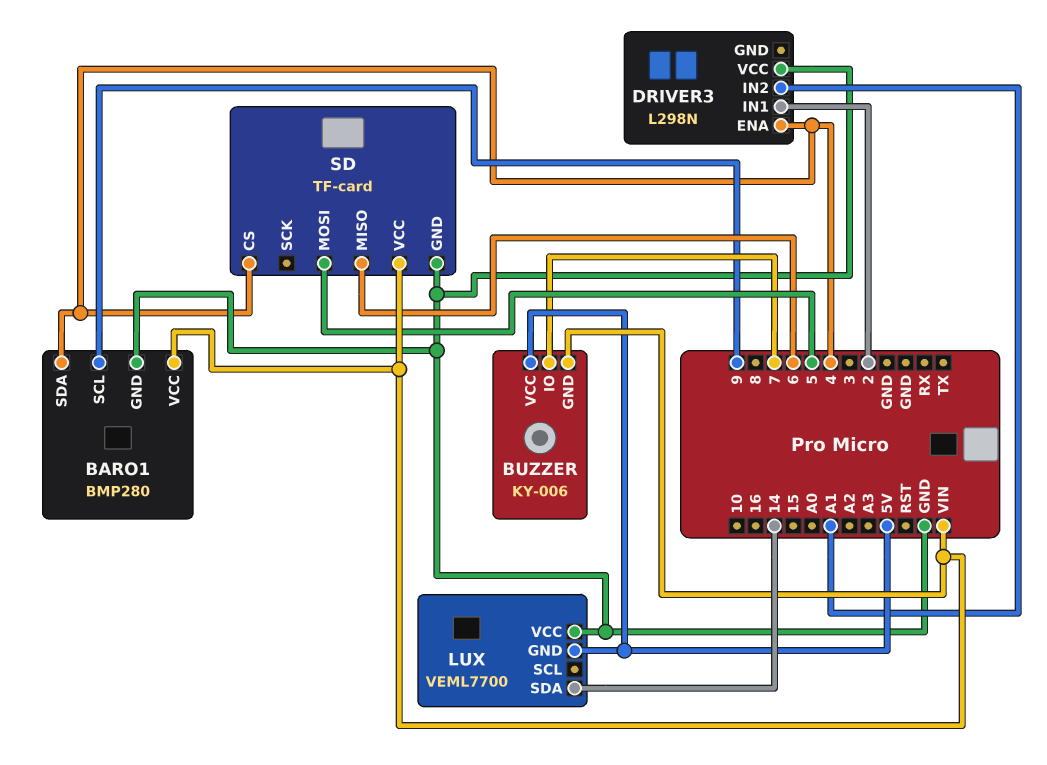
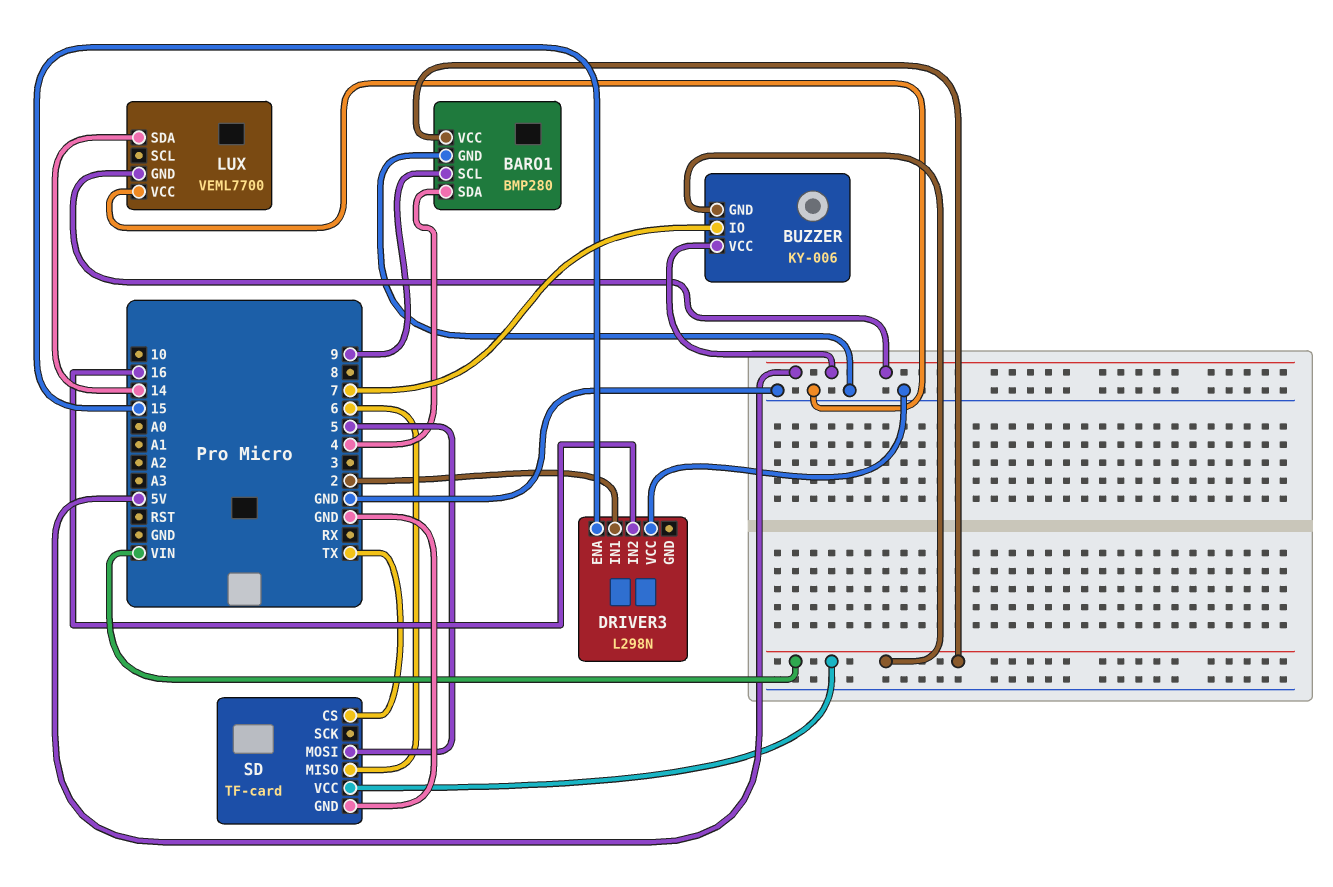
DRIVER3 pin ENA: 4 -> 15
DRIVER3 pin IN2: A1 -> 16
SD pin CS: 4 -> TX

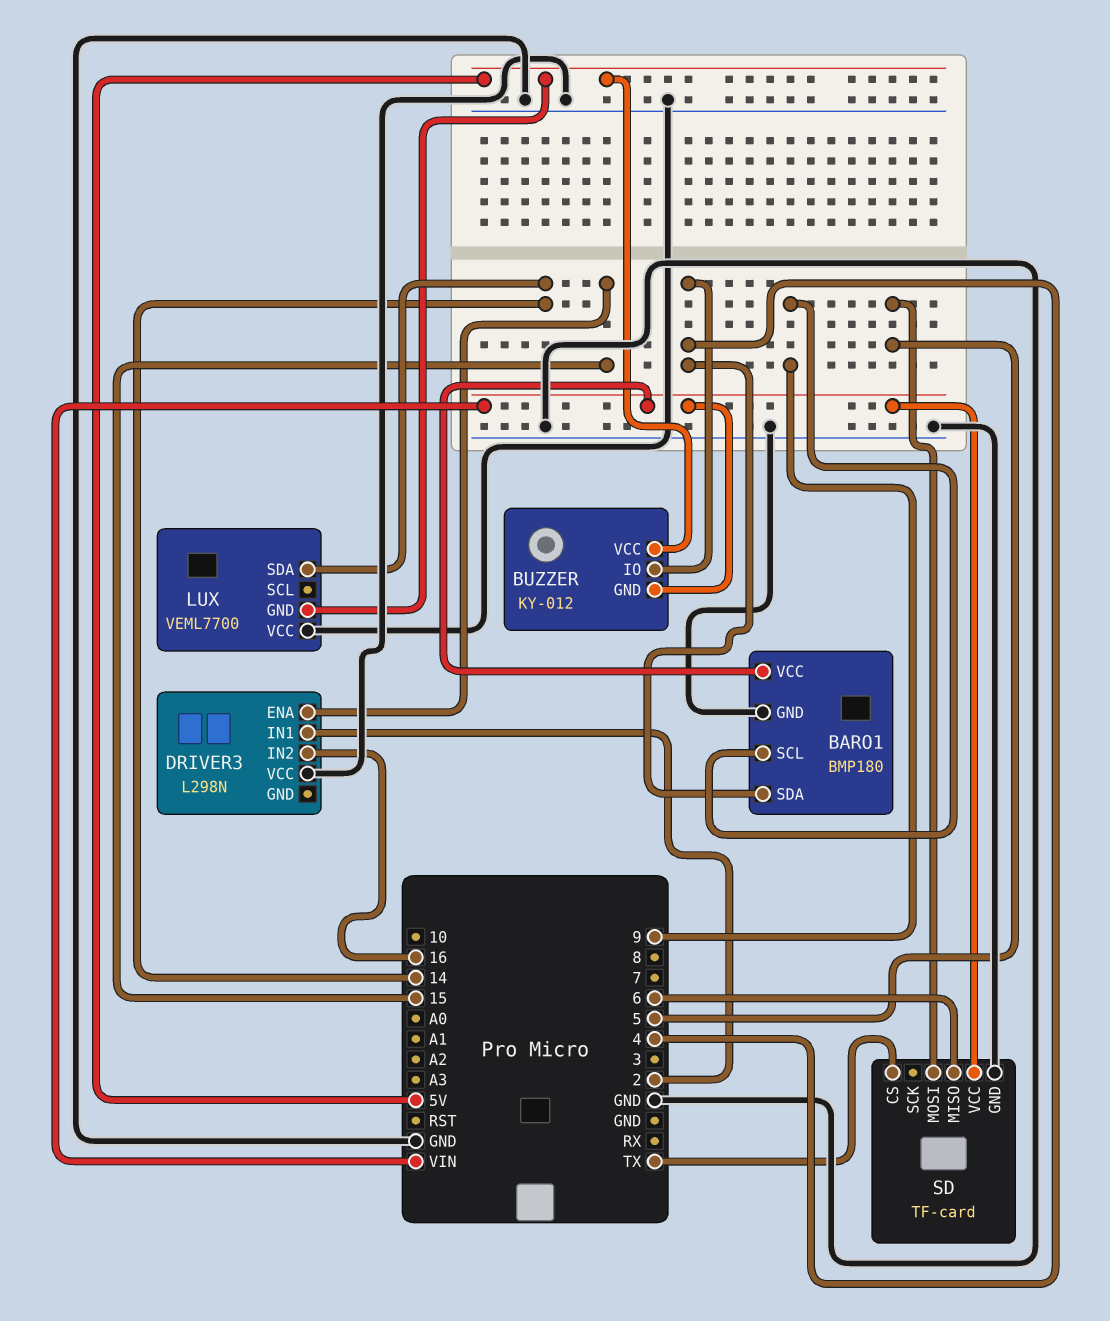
BARO1: BMP280 -> BMP180
BUZZER: KY-006 -> KY-012
BUZZER pin IO: 7 -> 4

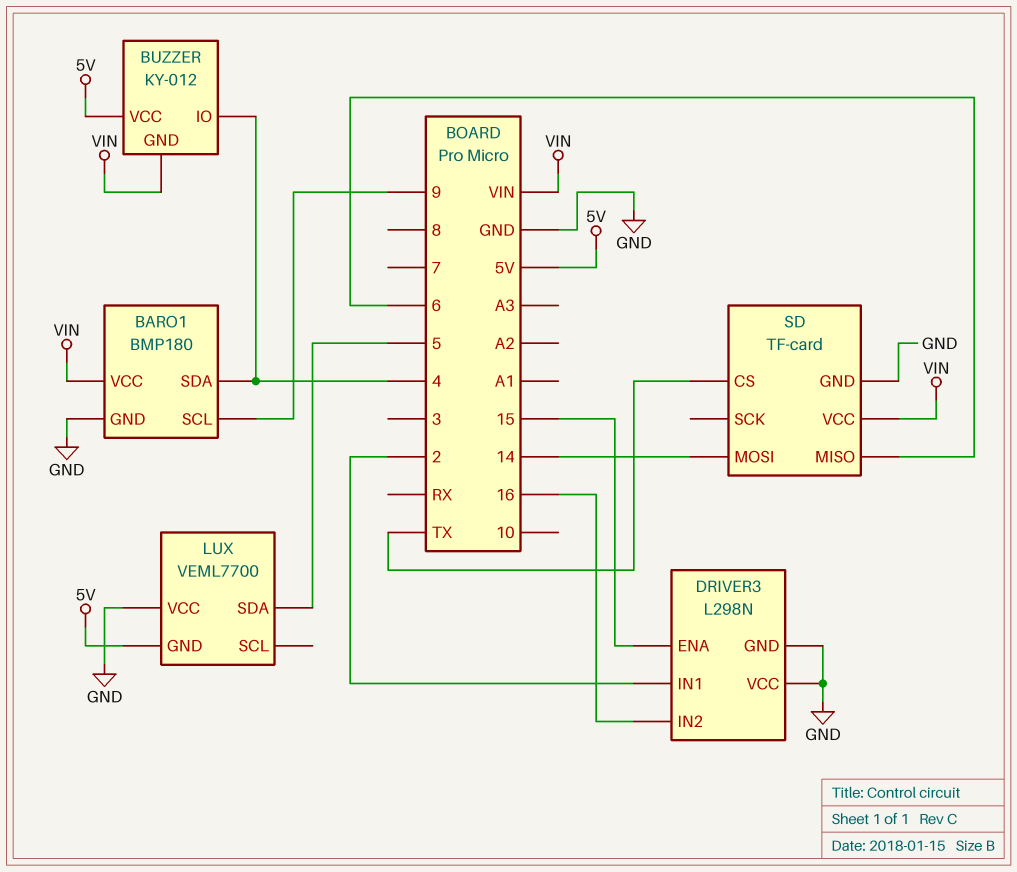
DRIVER3 pin GND: none -> GND
LUX pin SDA: 14 -> 5
SD pin MOSI: 5 -> 14

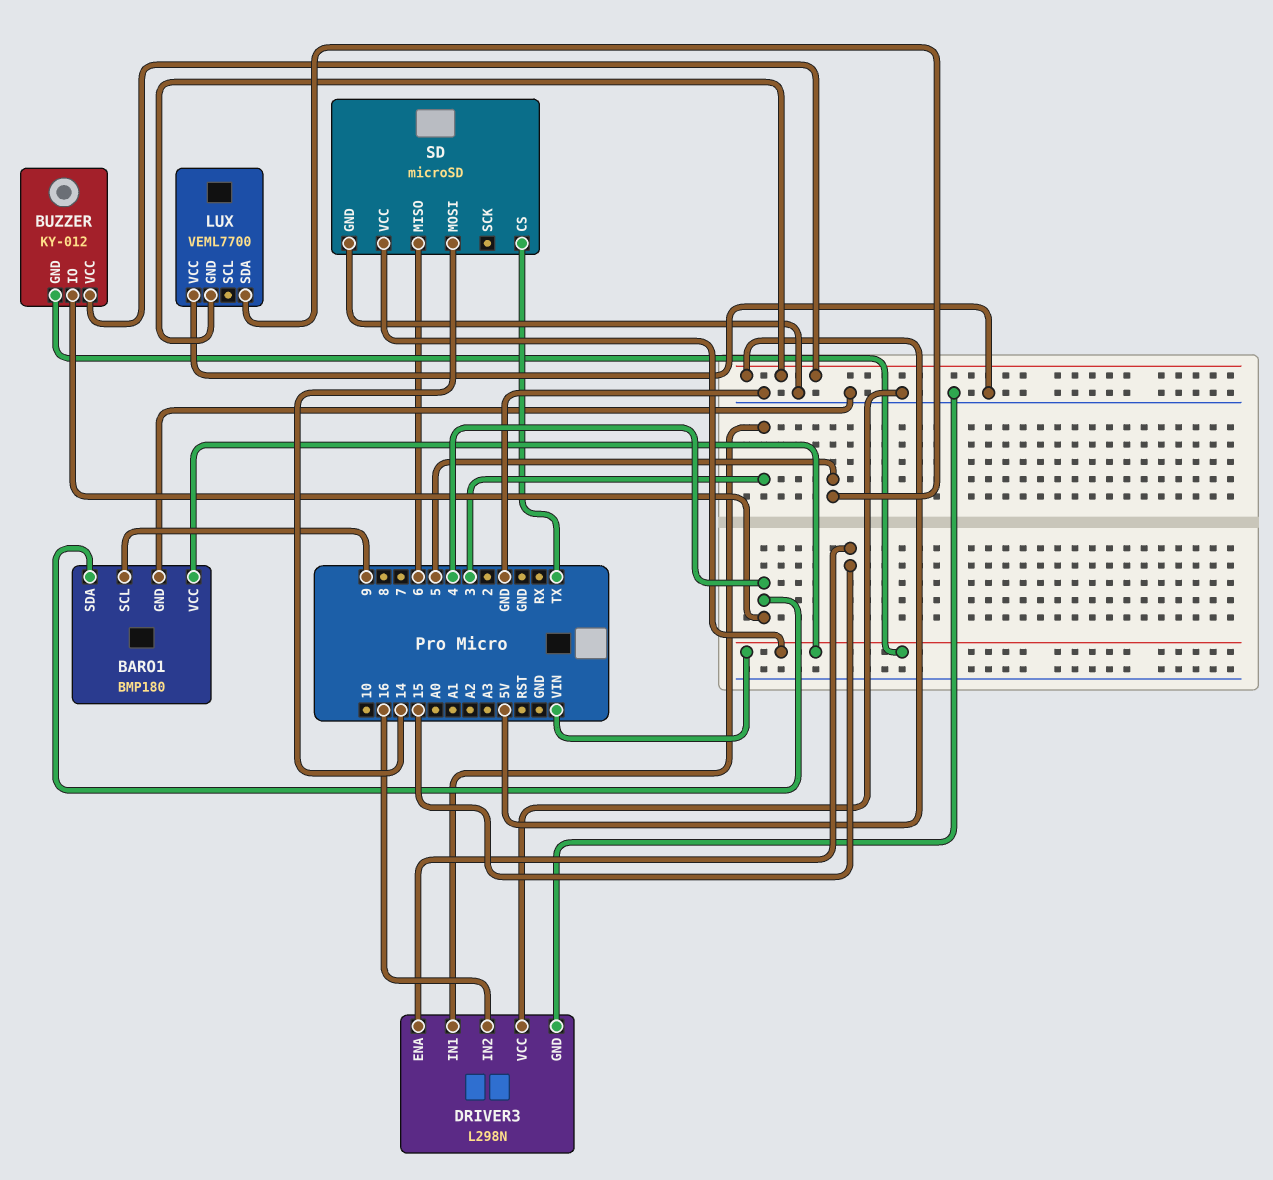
DRIVER3 pin IN1: 2 -> 3
SD: TF-card -> microSD

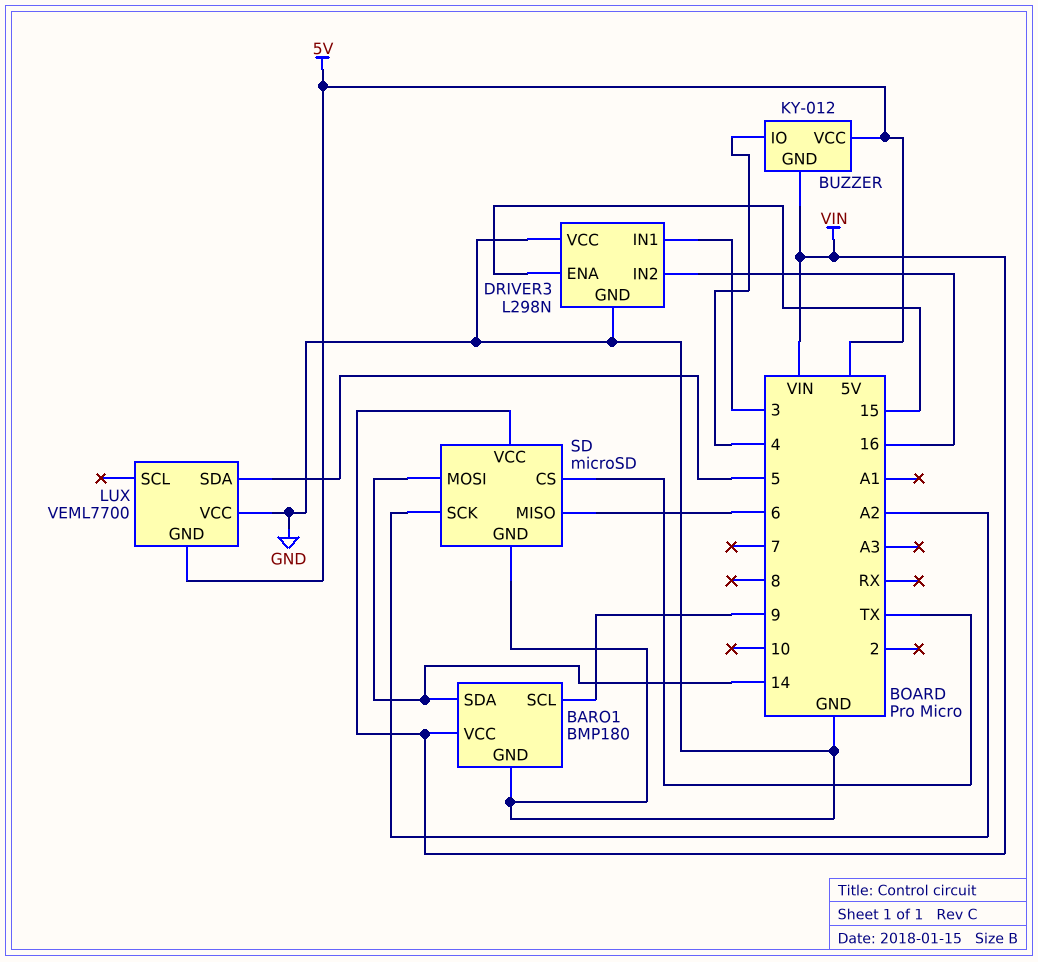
BARO1 pin SDA: 4 -> 14
SD pin SCK: none -> A2

